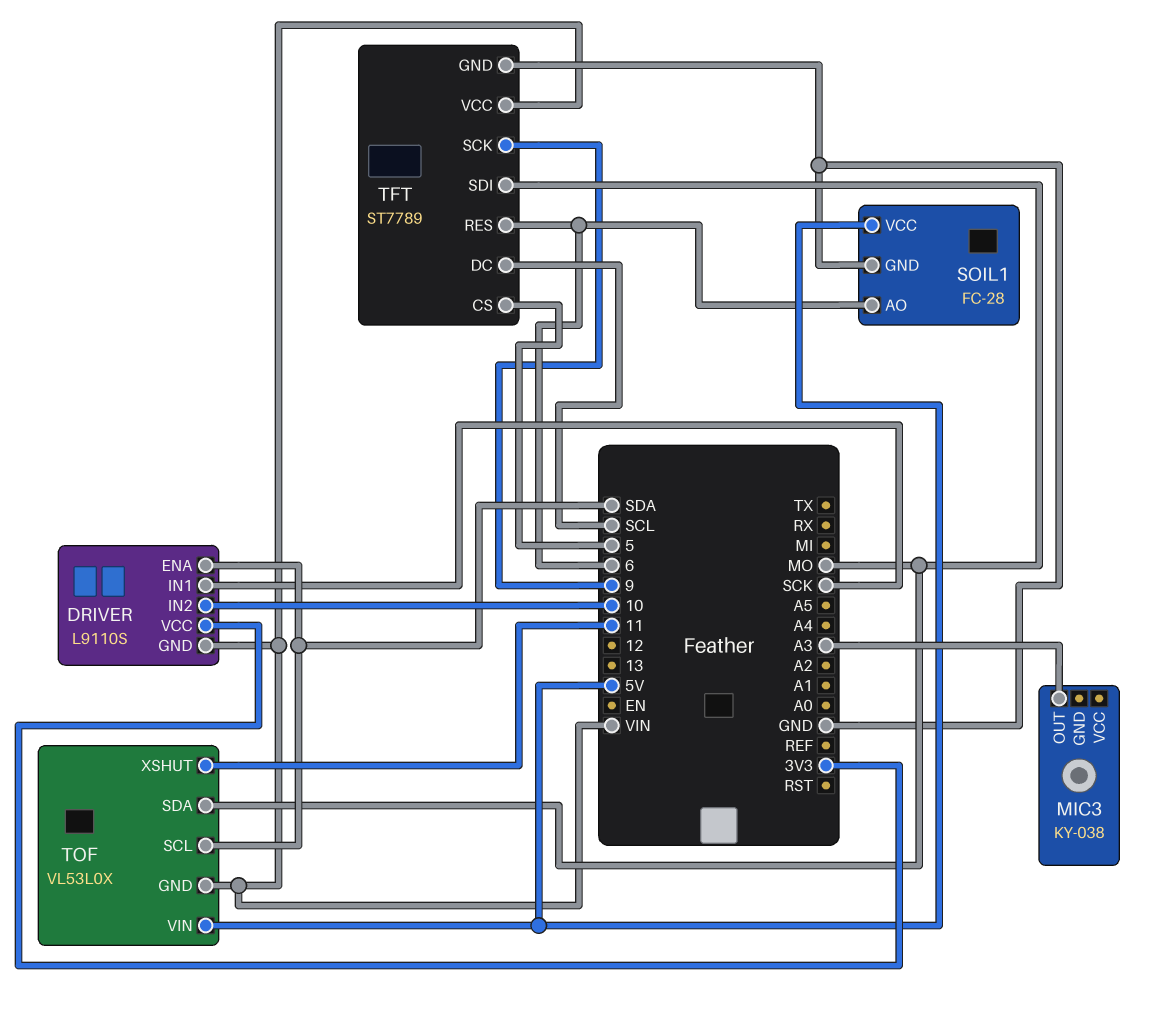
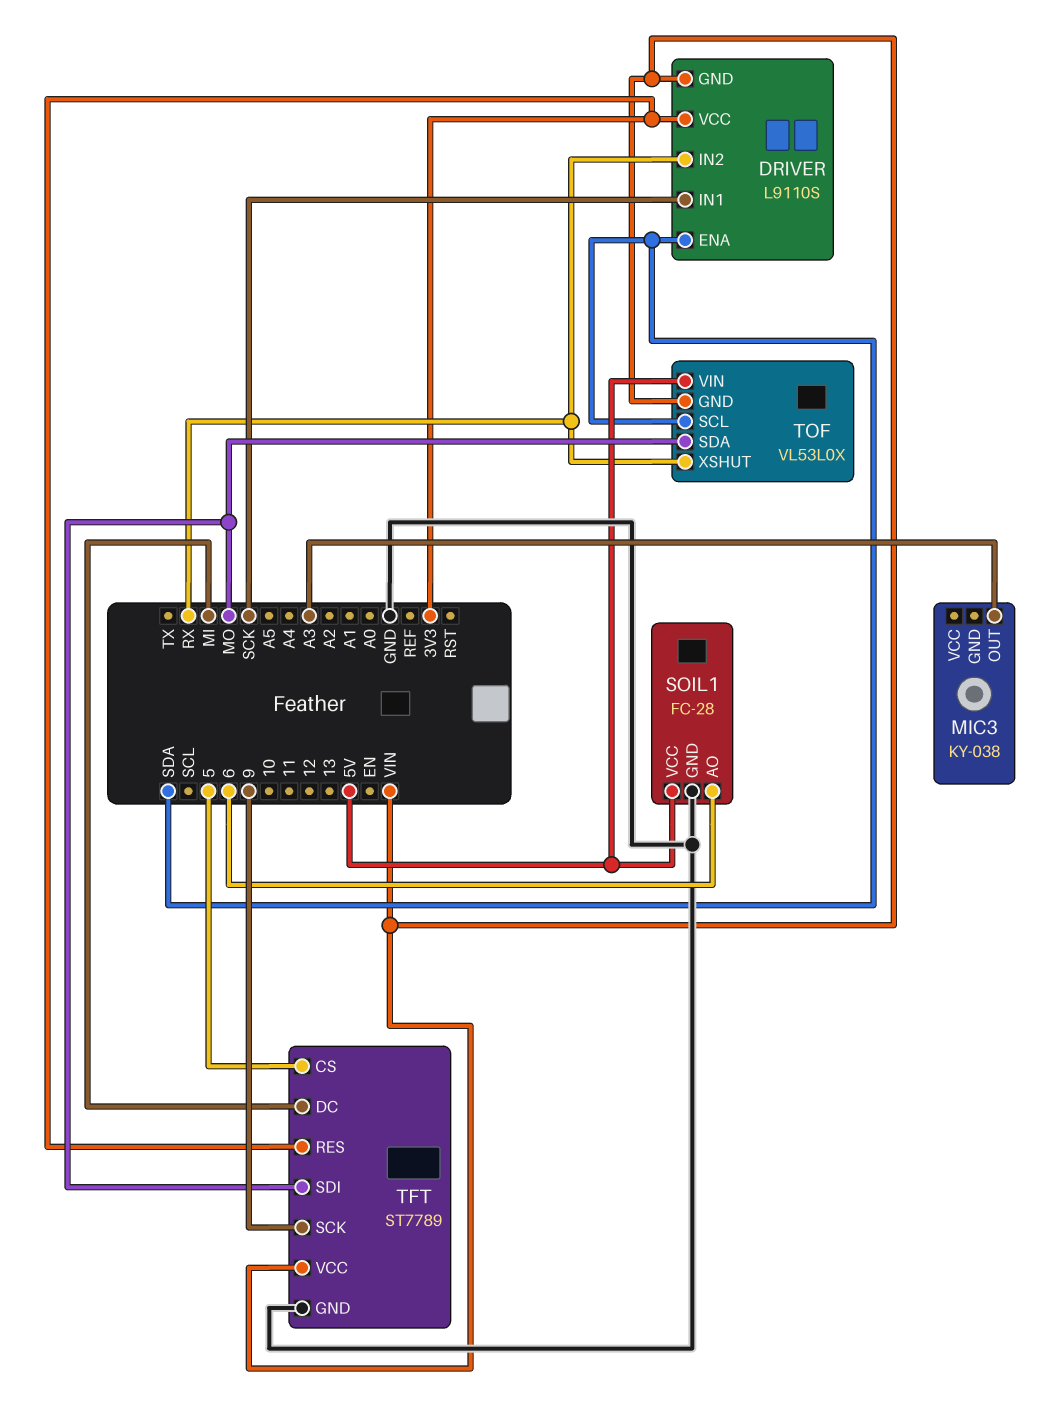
DRIVER pin IN2: 10 -> RX
TFT pin DC: SCL -> MI
TFT pin RES: 6 -> 3V3
TOF pin XSHUT: 11 -> RX

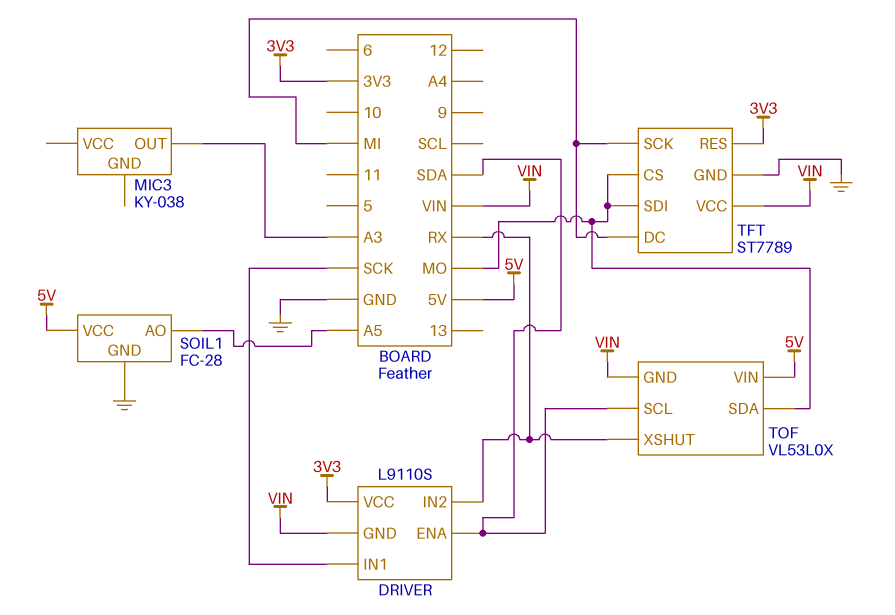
SOIL1 pin AO: 6 -> A5
TFT pin CS: 5 -> MO
TFT pin SCK: 9 -> MI

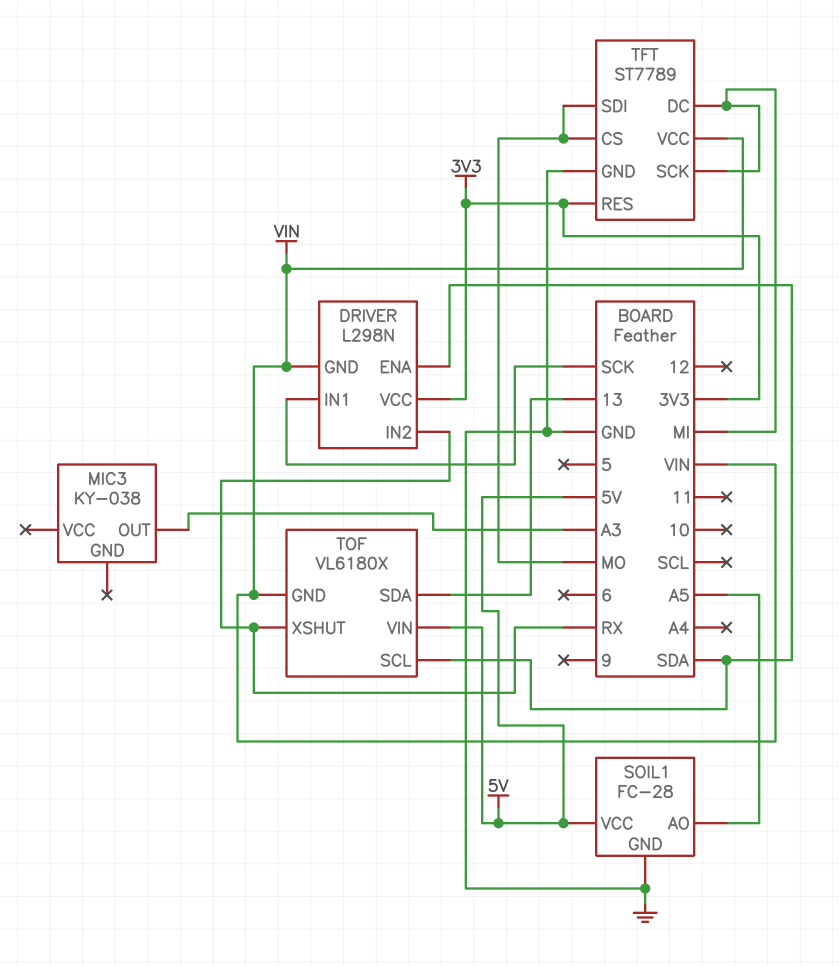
DRIVER: L9110S -> L298N
TOF: VL53L0X -> VL6180X
TOF pin SDA: MO -> 13

